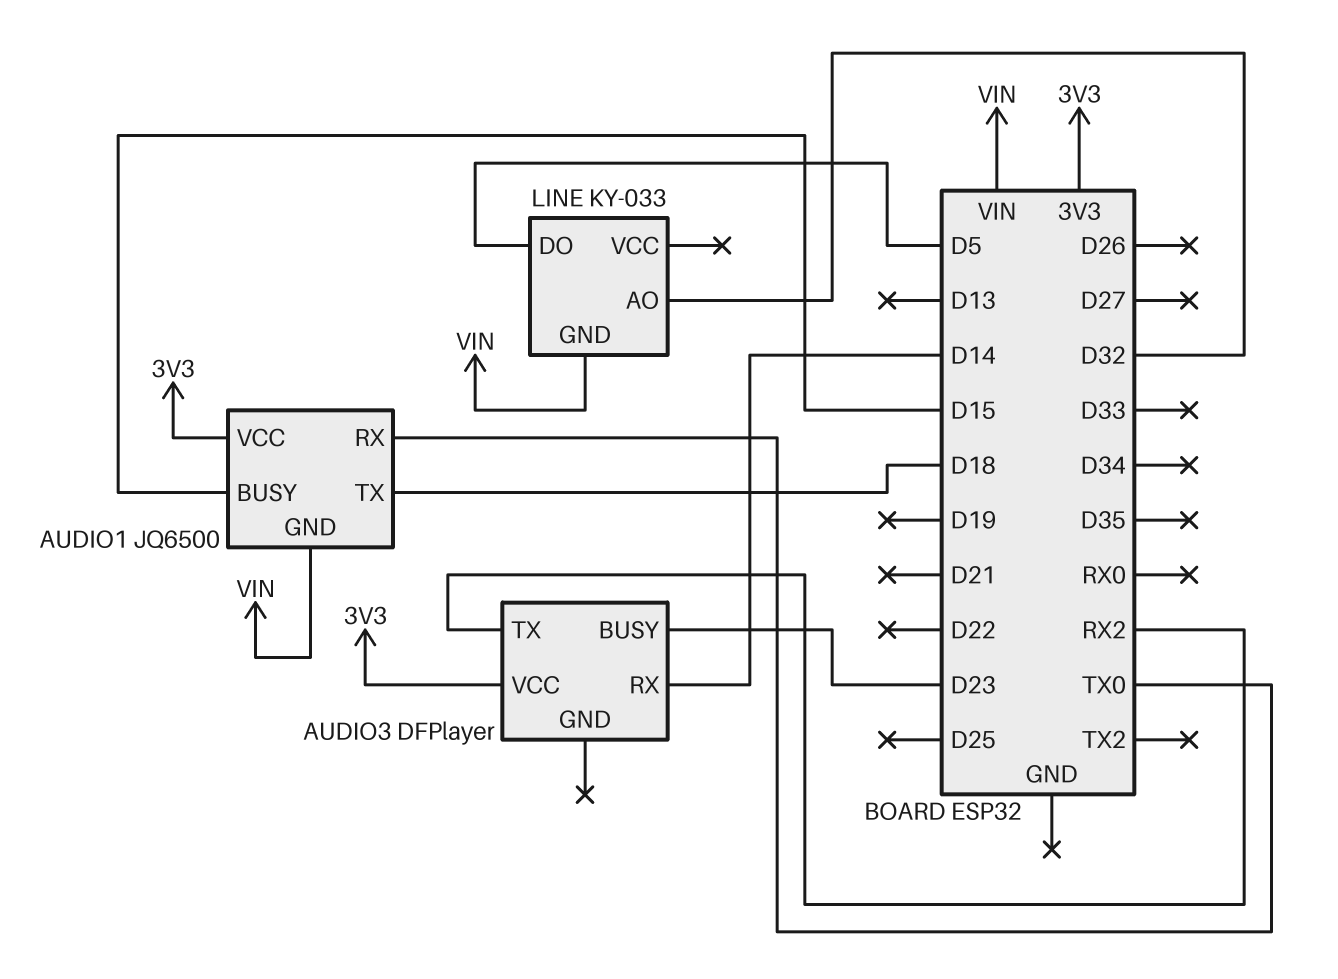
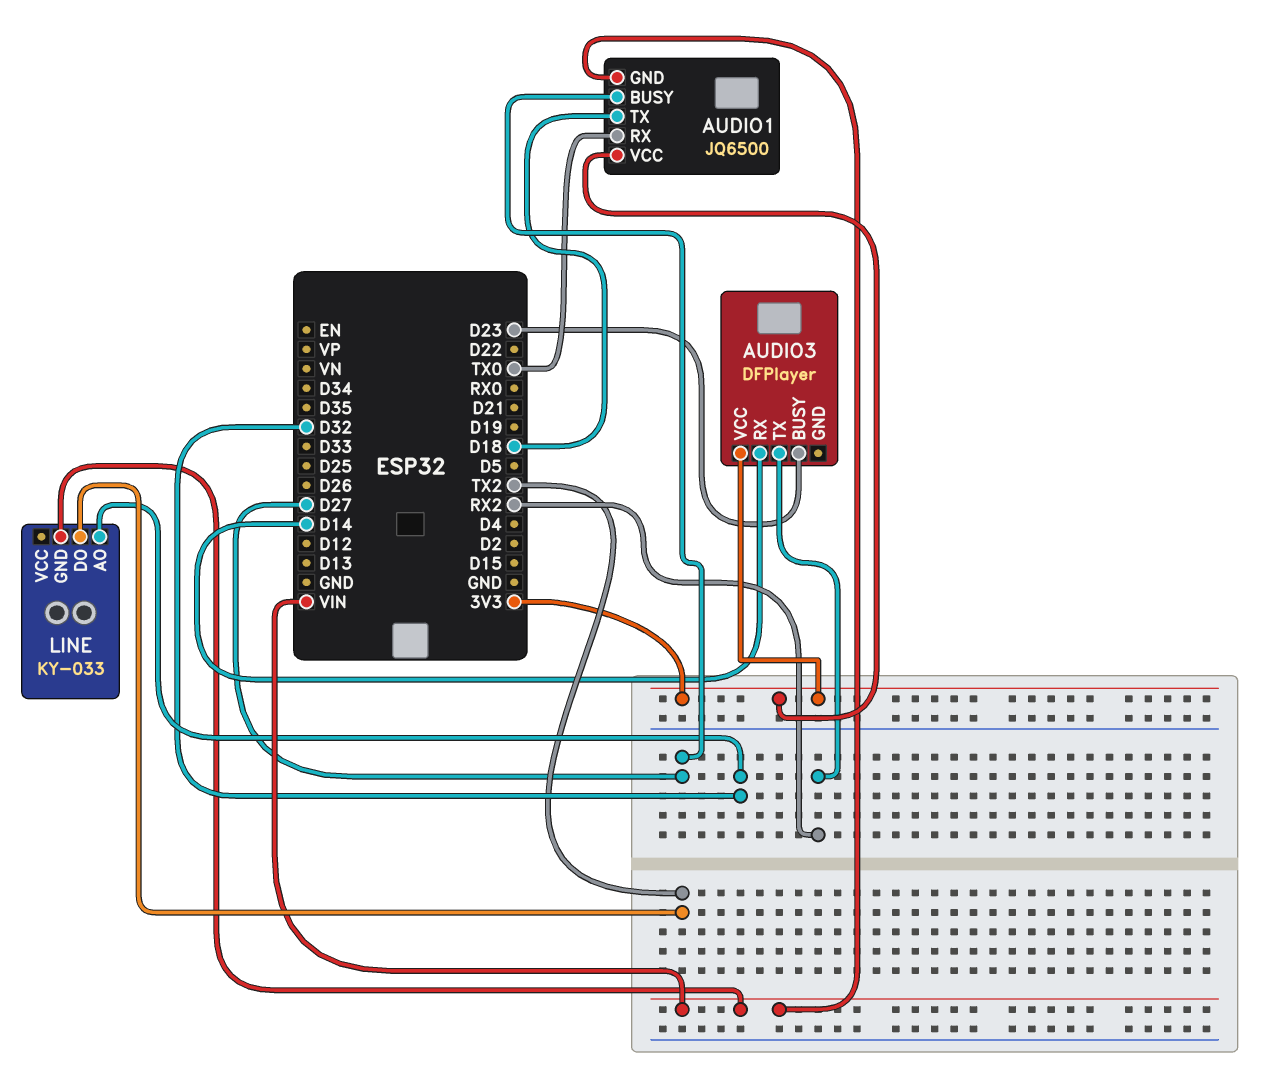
AUDIO1 pin BUSY: D15 -> D27
LINE pin DO: D5 -> TX2

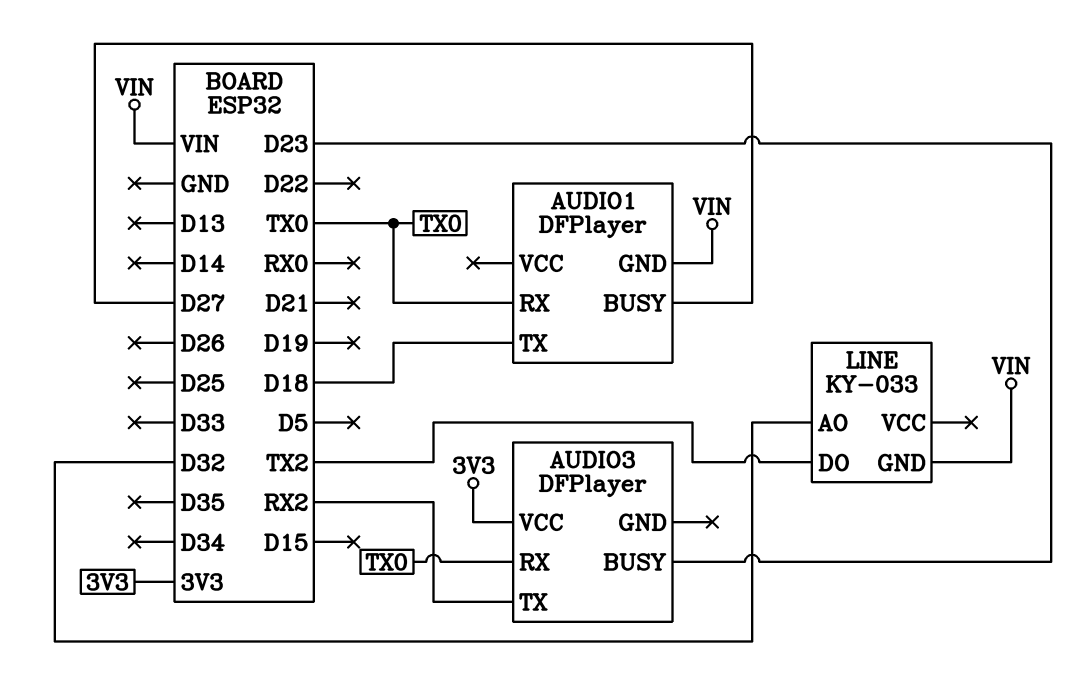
AUDIO1: JQ6500 -> DFPlayer
AUDIO1 pin VCC: 3V3 -> none
AUDIO3 pin RX: D14 -> TX0

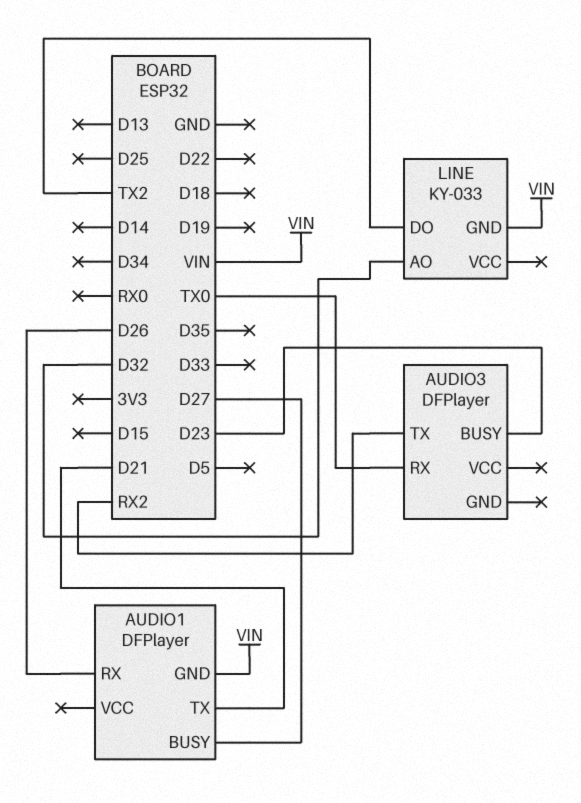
AUDIO1 pin RX: TX0 -> D26
AUDIO1 pin TX: D18 -> D21
AUDIO3 pin VCC: 3V3 -> none

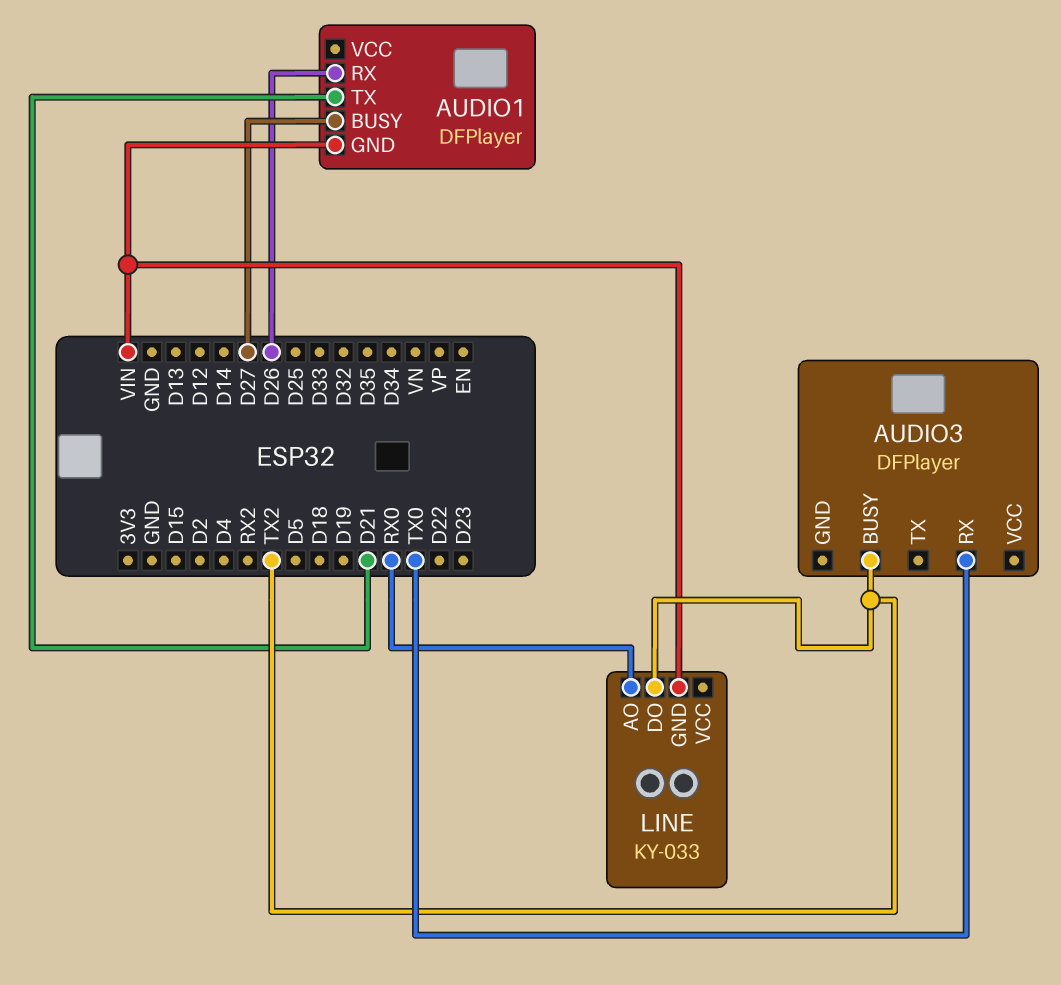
AUDIO3 pin BUSY: D23 -> TX2
AUDIO3 pin TX: RX2 -> none
LINE pin AO: D32 -> RX0

